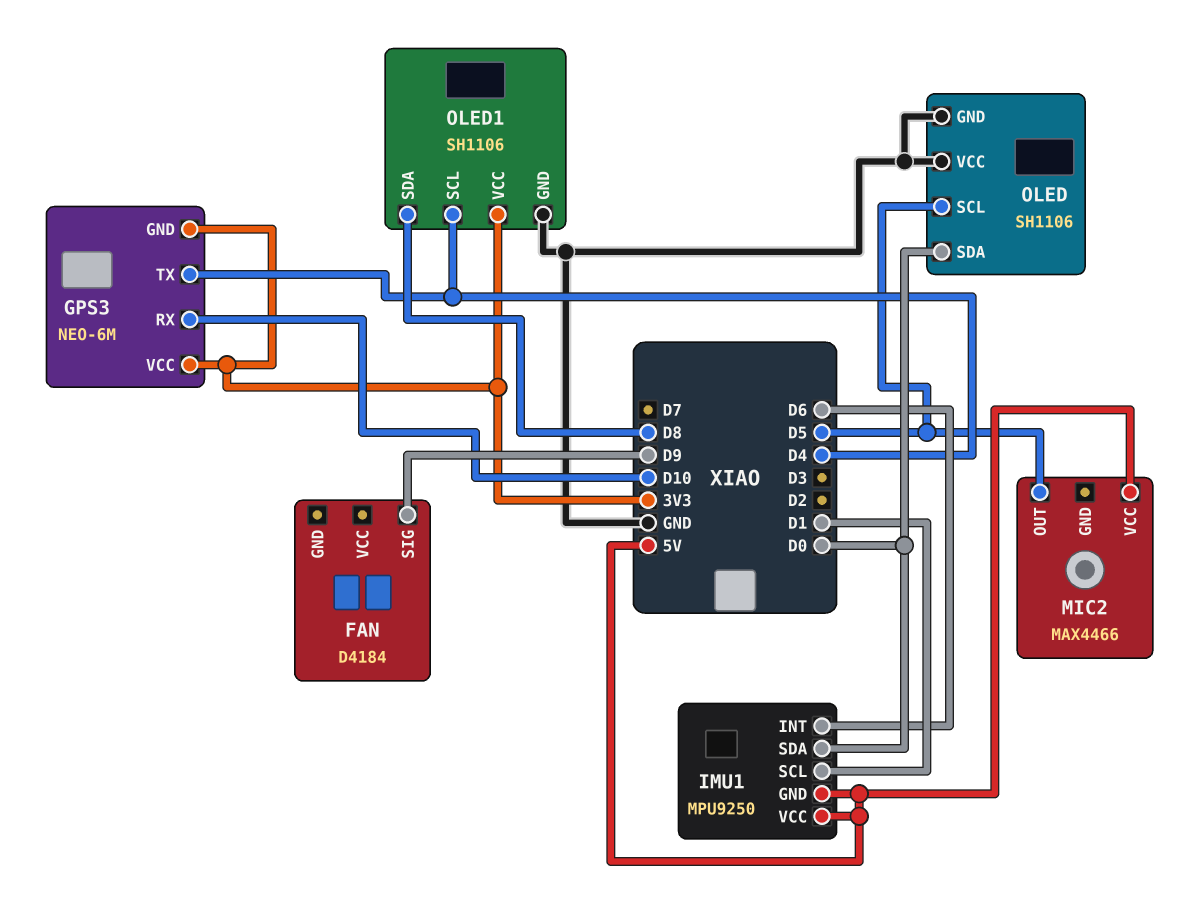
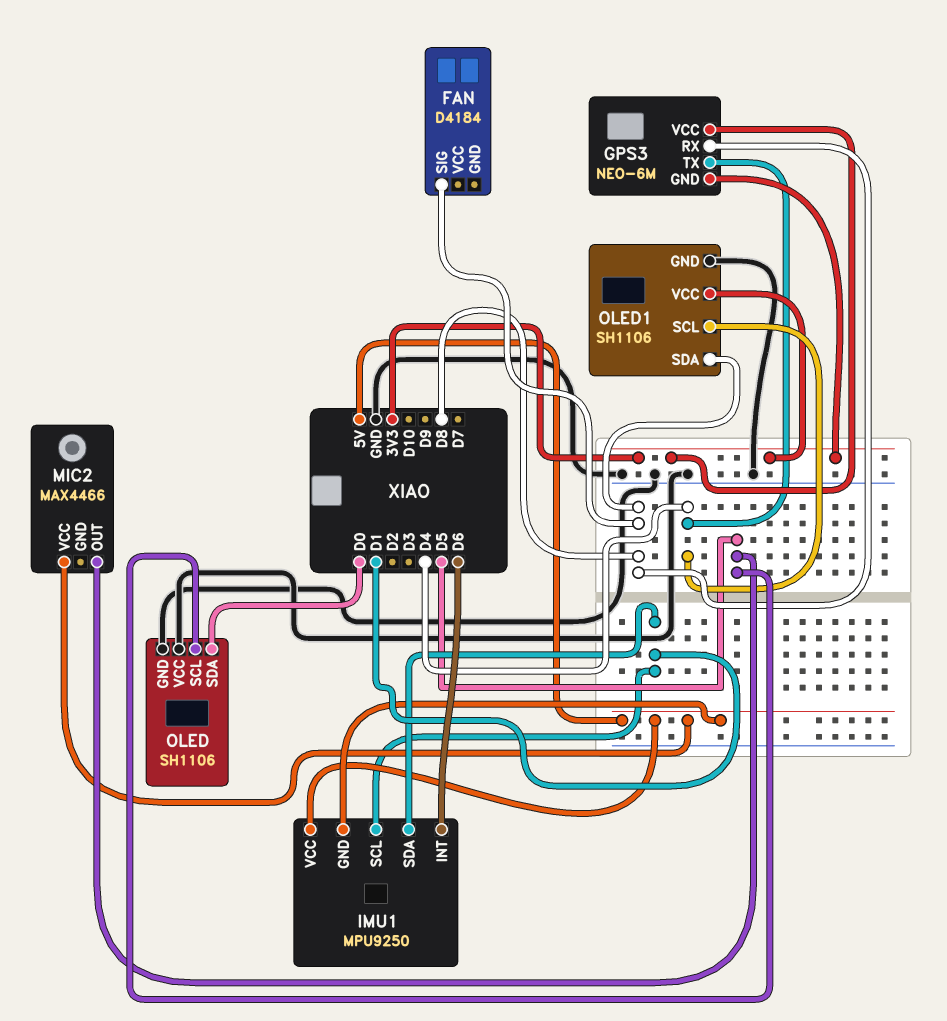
FAN pin SIG: D9 -> D8
GPS3 pin RX: D10 -> D8
IMU1 pin SDA: D0 -> D1

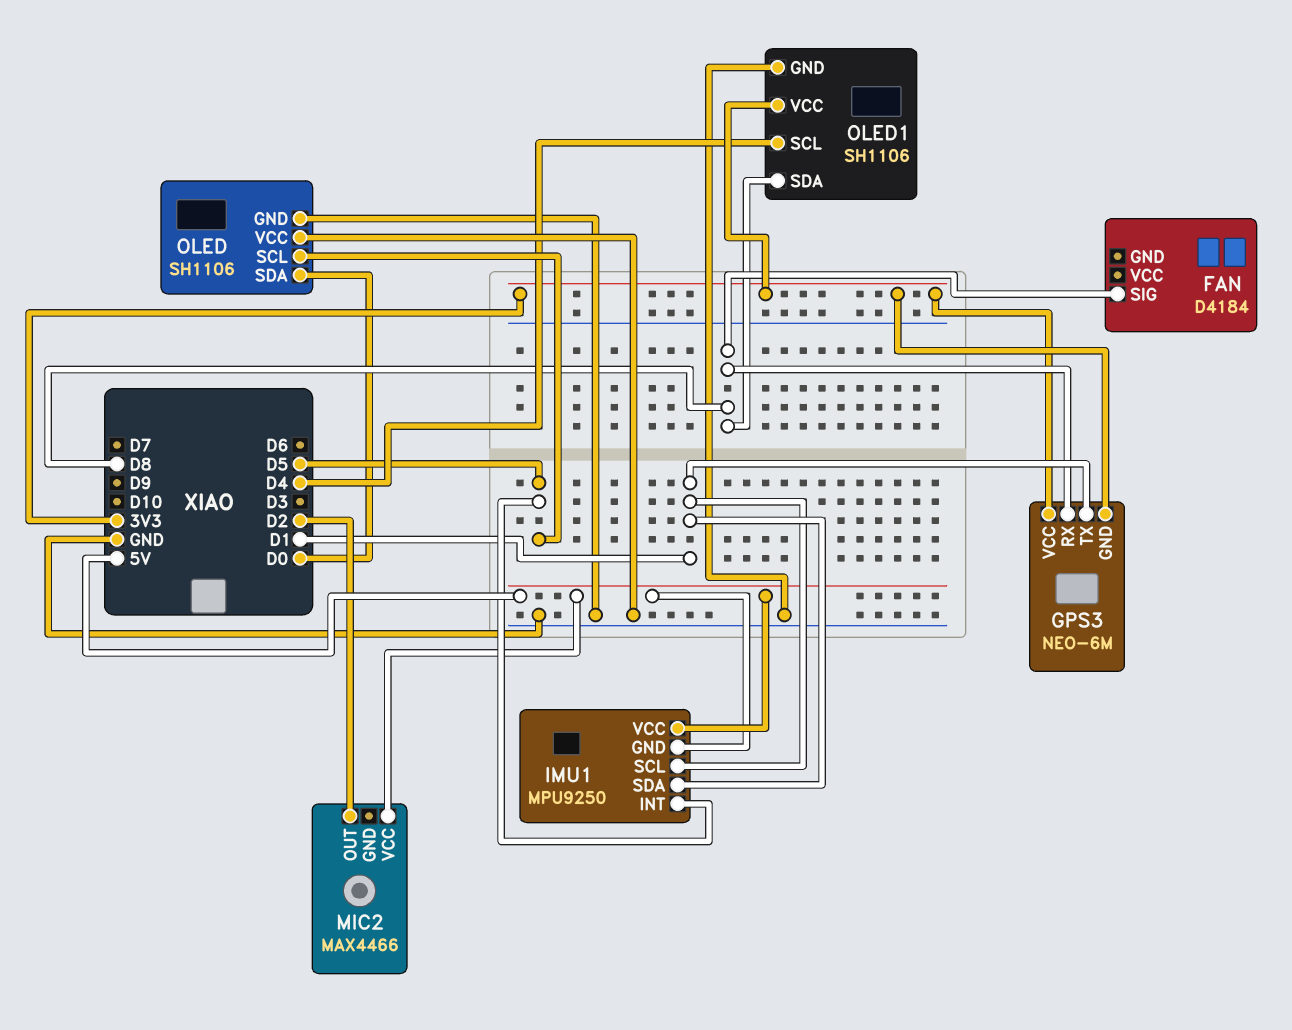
GPS3 pin TX: D4 -> D1
IMU1 pin INT: D6 -> D5
MIC2 pin OUT: D5 -> D2

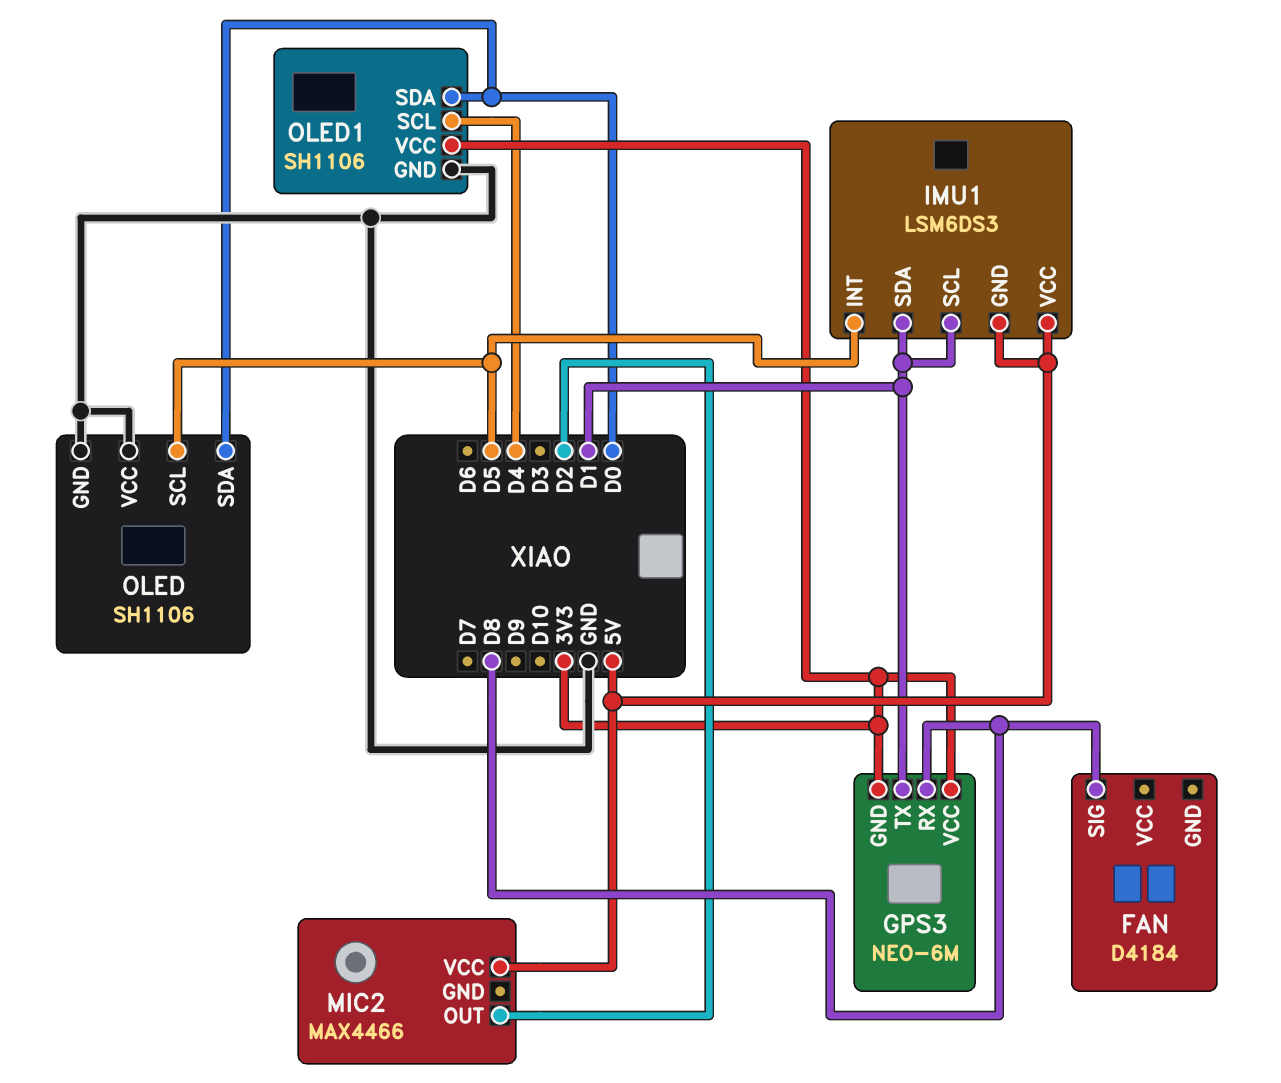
IMU1: MPU9250 -> LSM6DS3
OLED1 pin SDA: D8 -> D0

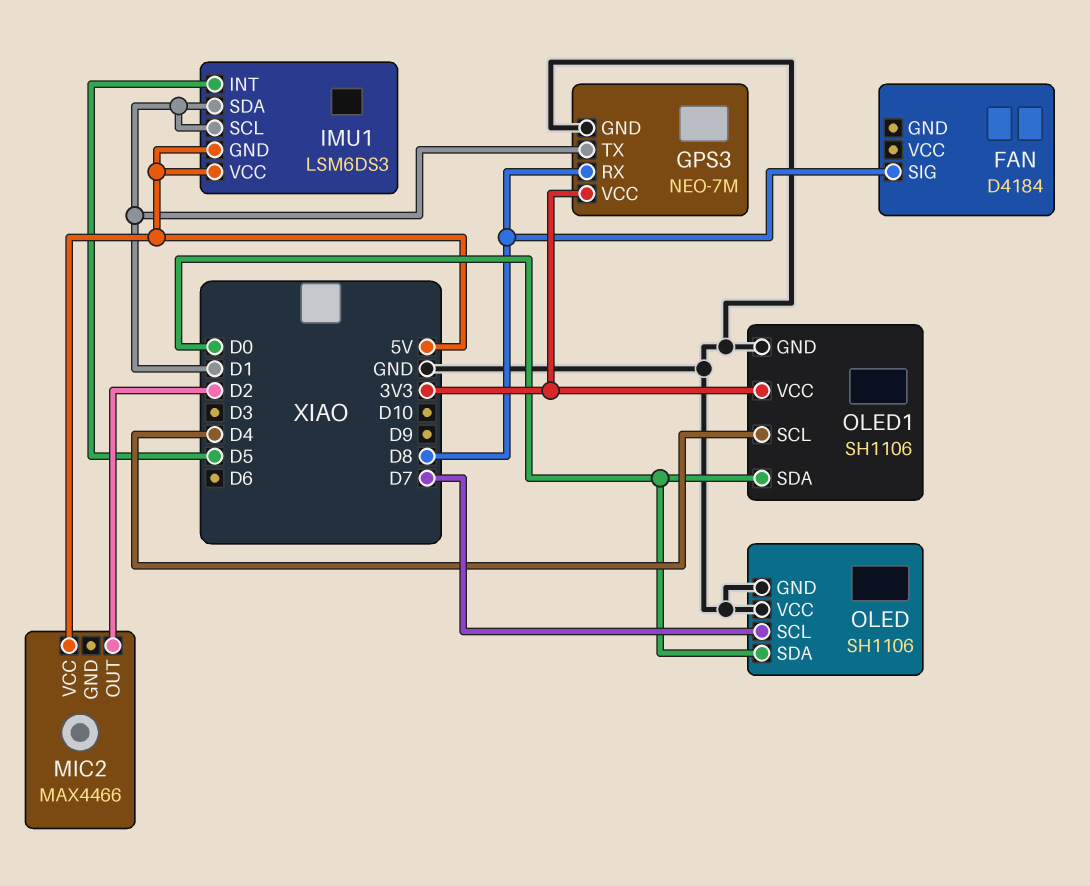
GPS3: NEO-6M -> NEO-7M
GPS3 pin GND: 3V3 -> GND
OLED pin SCL: D5 -> D7

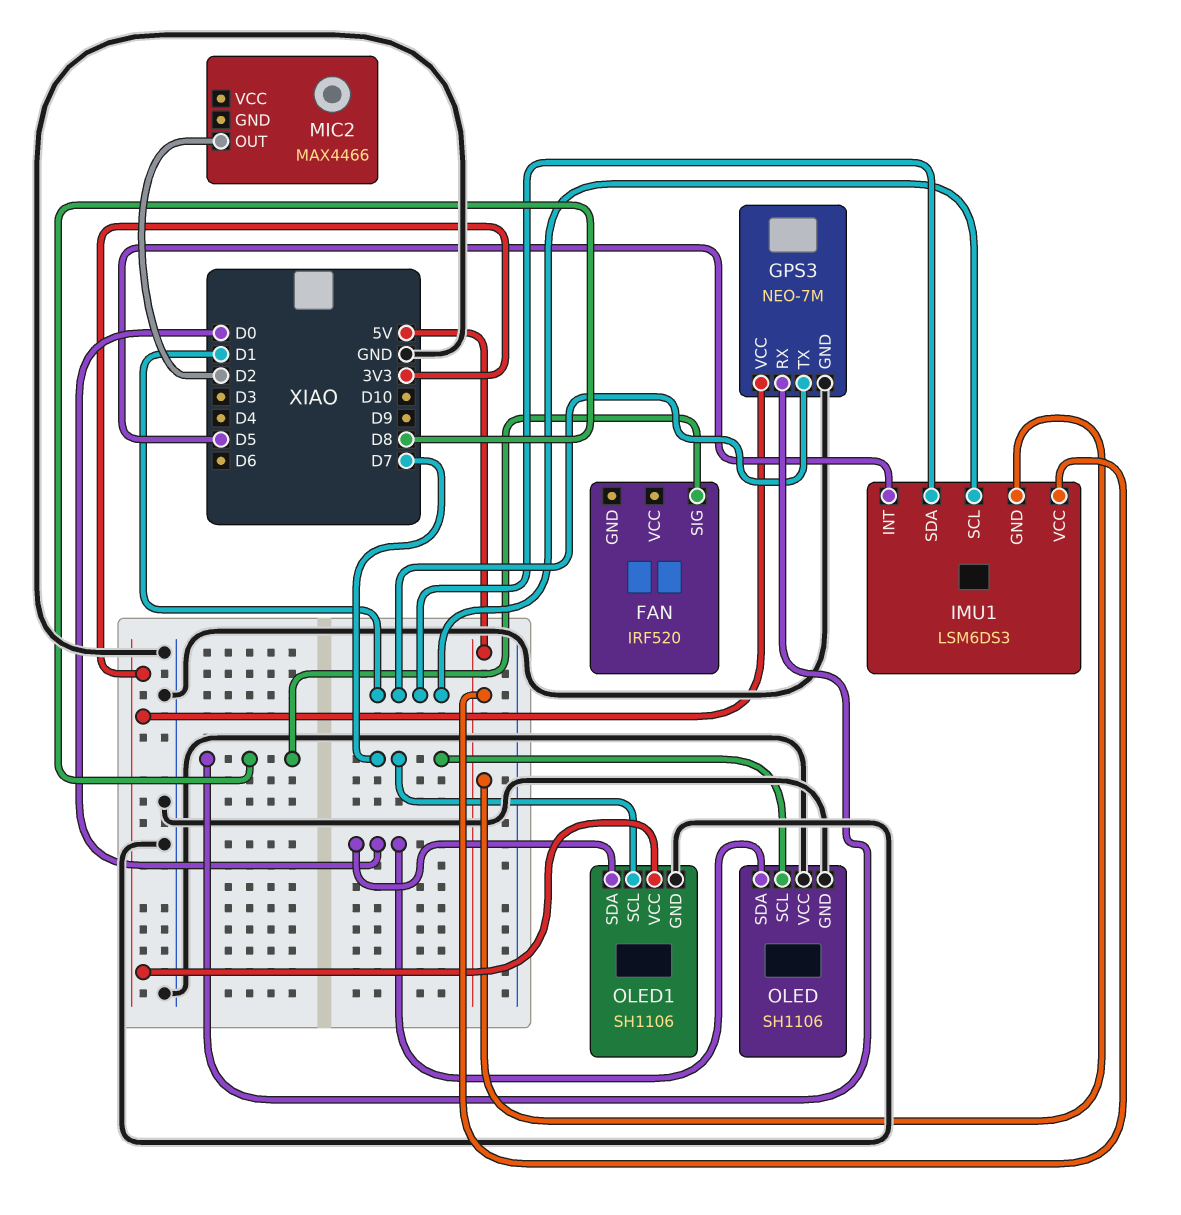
FAN: D4184 -> IRF520
MIC2 pin VCC: 5V -> none
OLED1 pin SCL: D4 -> D7

